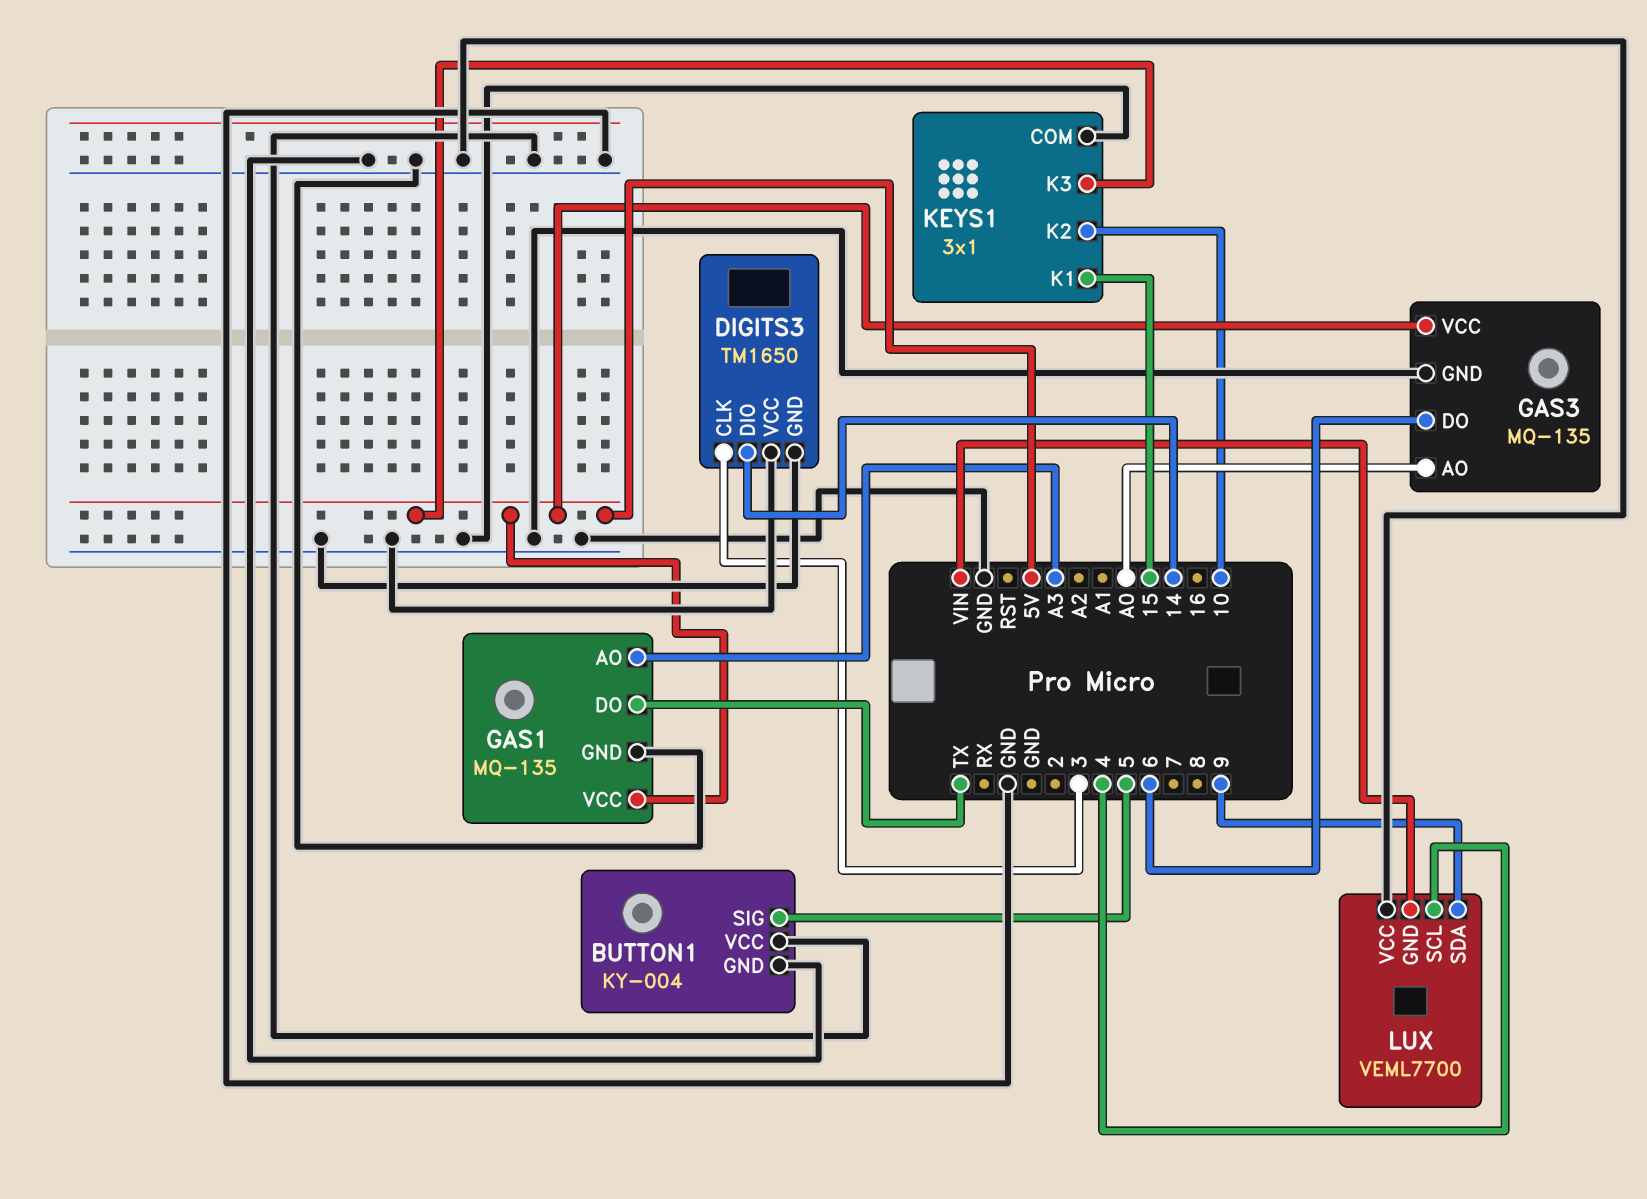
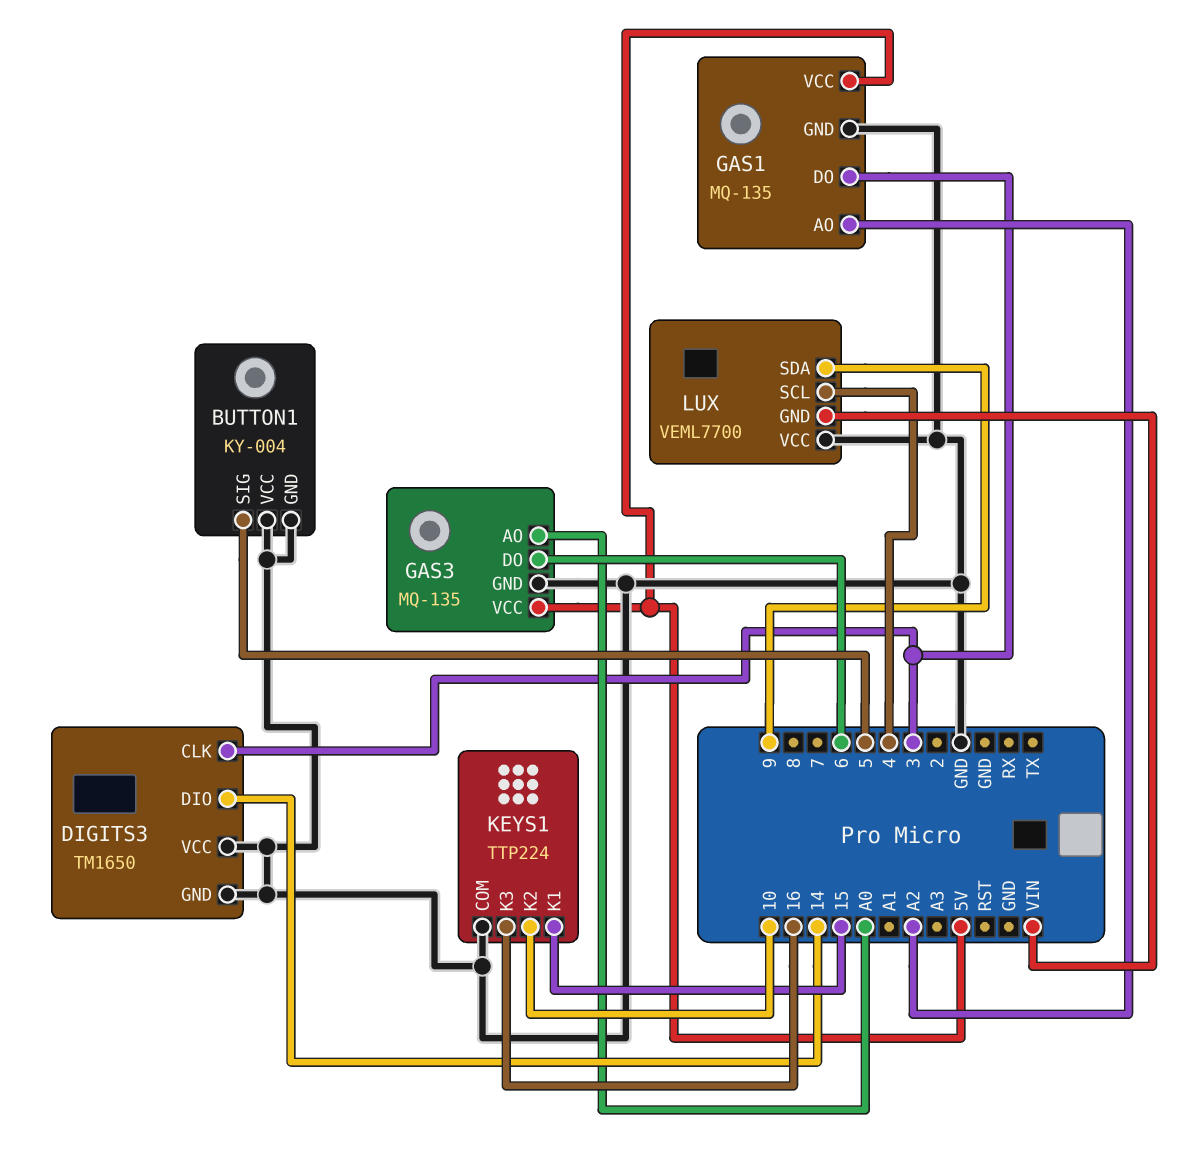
GAS1 pin AO: A3 -> A2
GAS1 pin DO: TX -> 3
KEYS1: 3x1 -> TTP224
KEYS1 pin K3: 5V -> 16

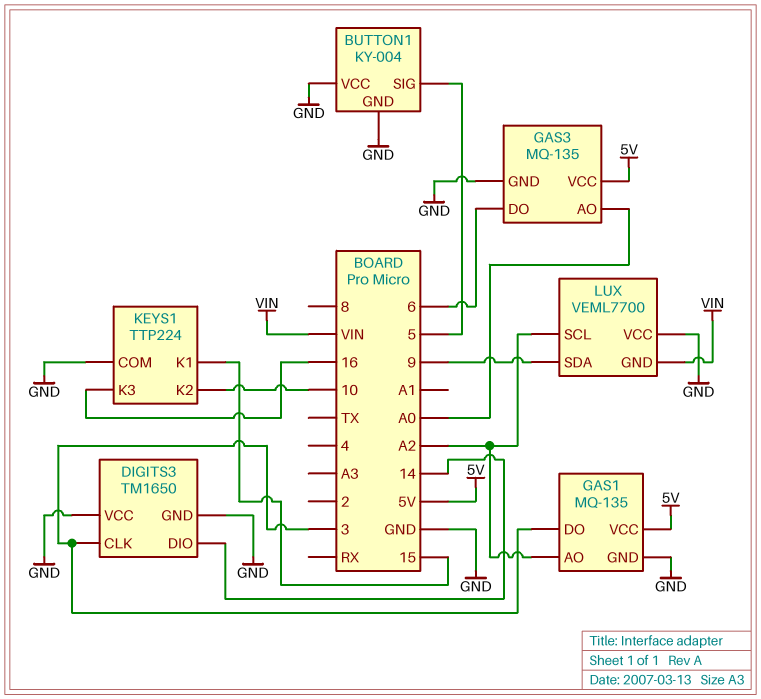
LUX pin SCL: 4 -> A2

